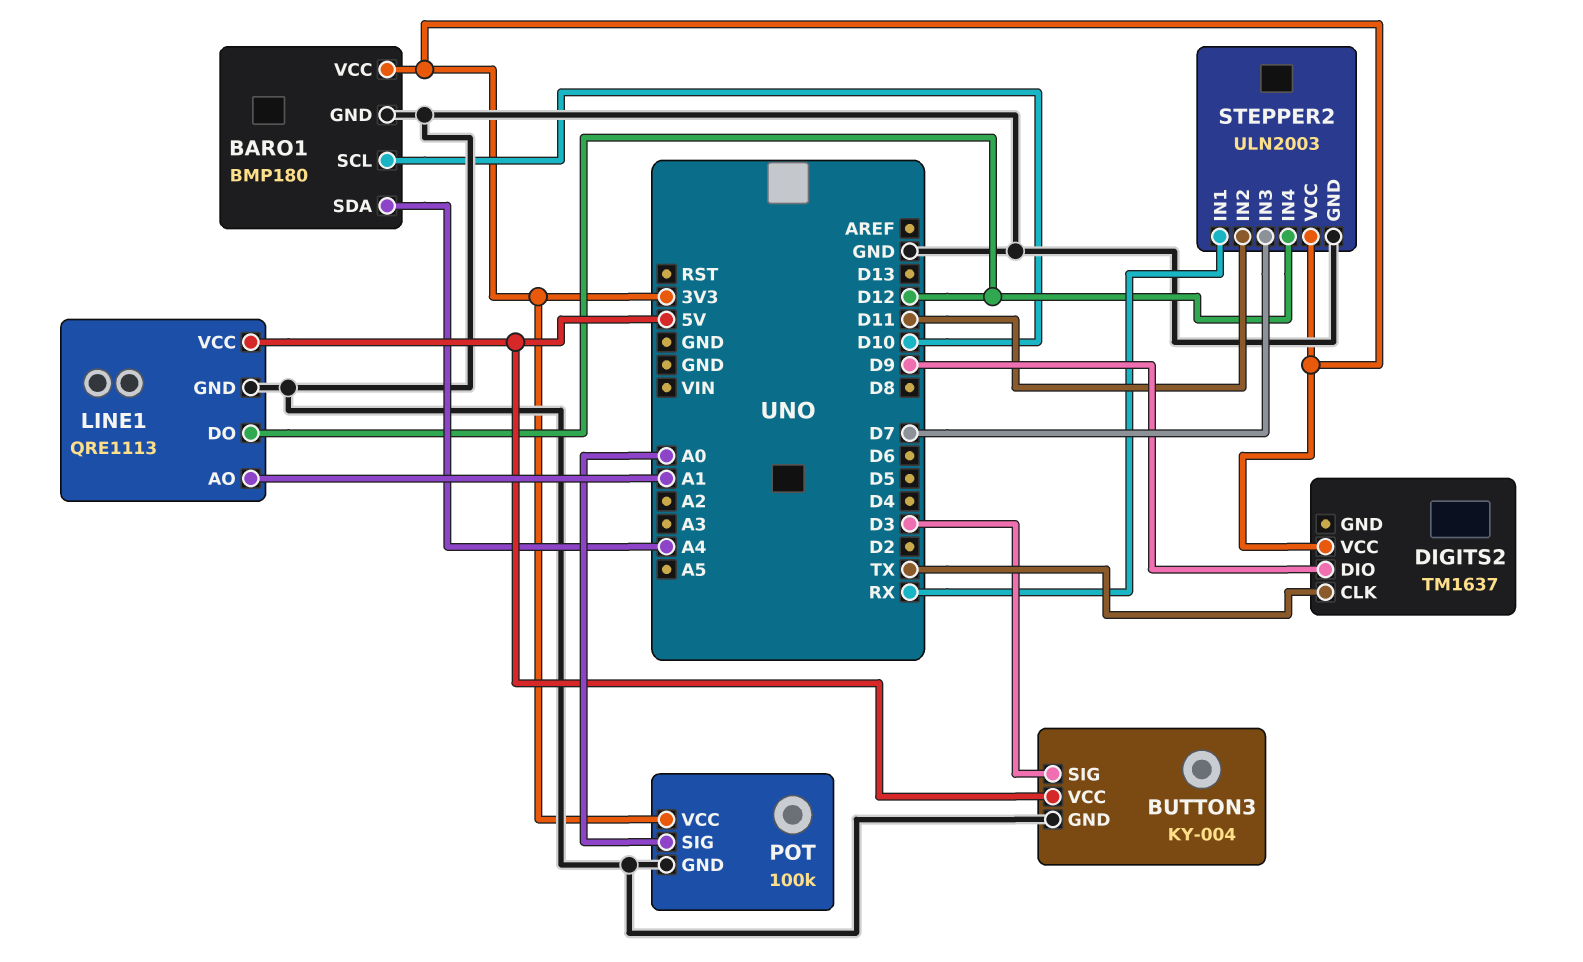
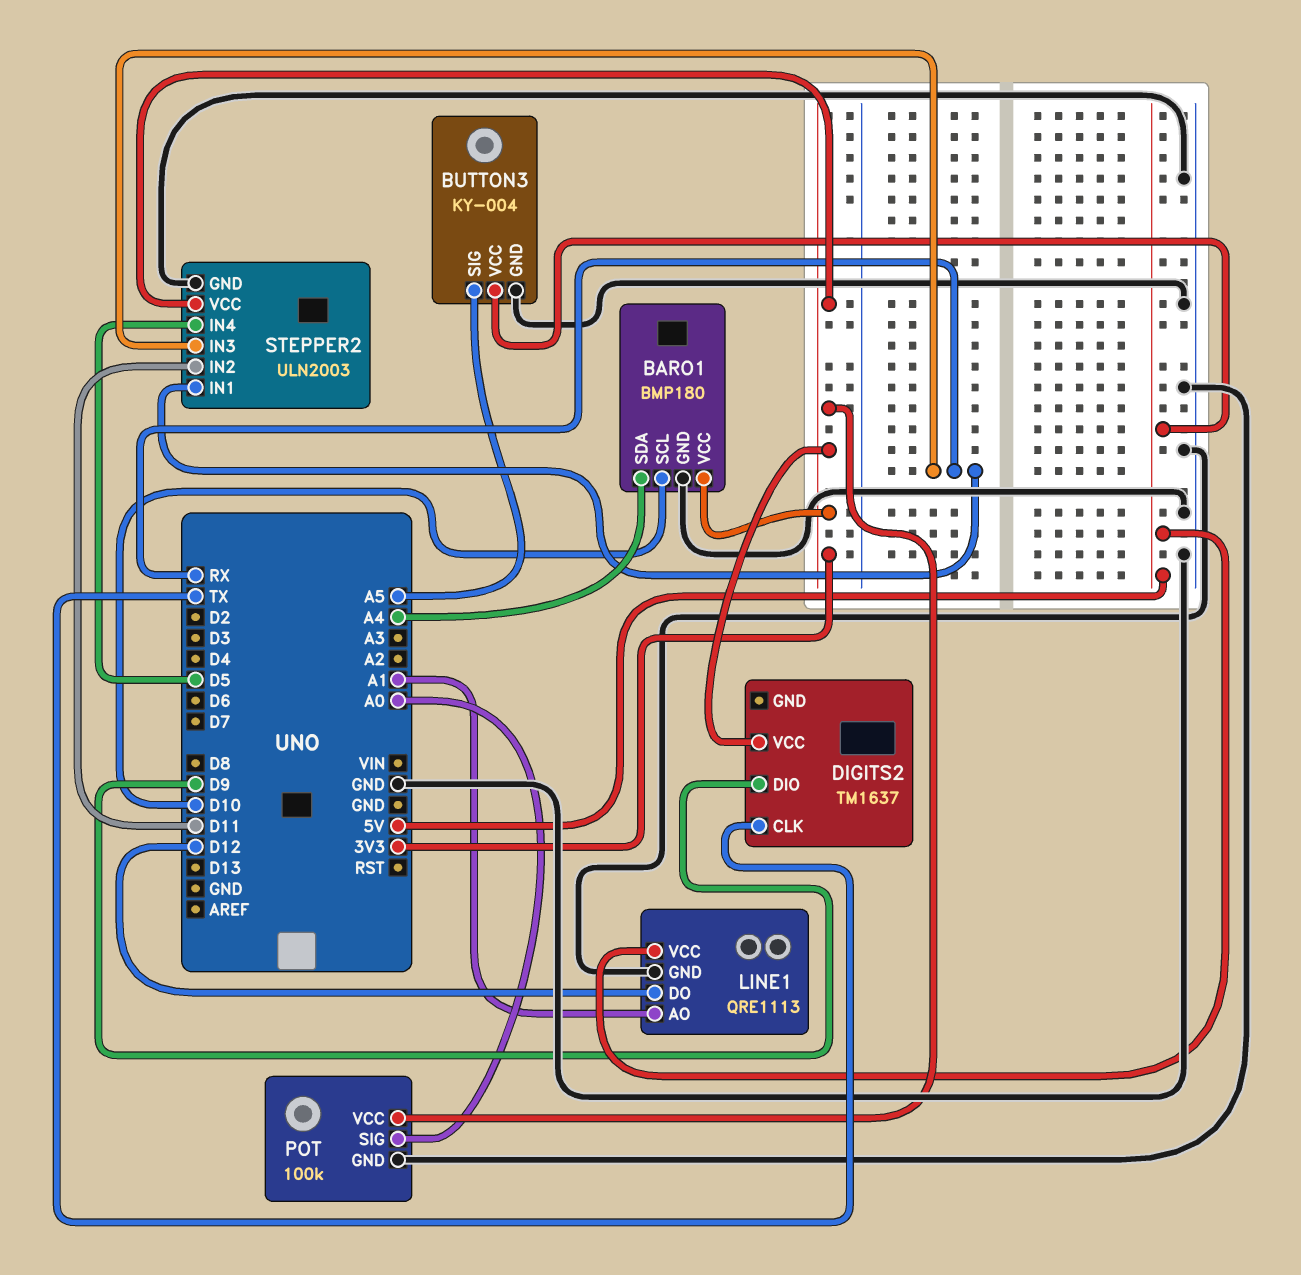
BUTTON3 pin SIG: D3 -> A5
STEPPER2 pin IN3: D7 -> RX
STEPPER2 pin IN4: D12 -> D5

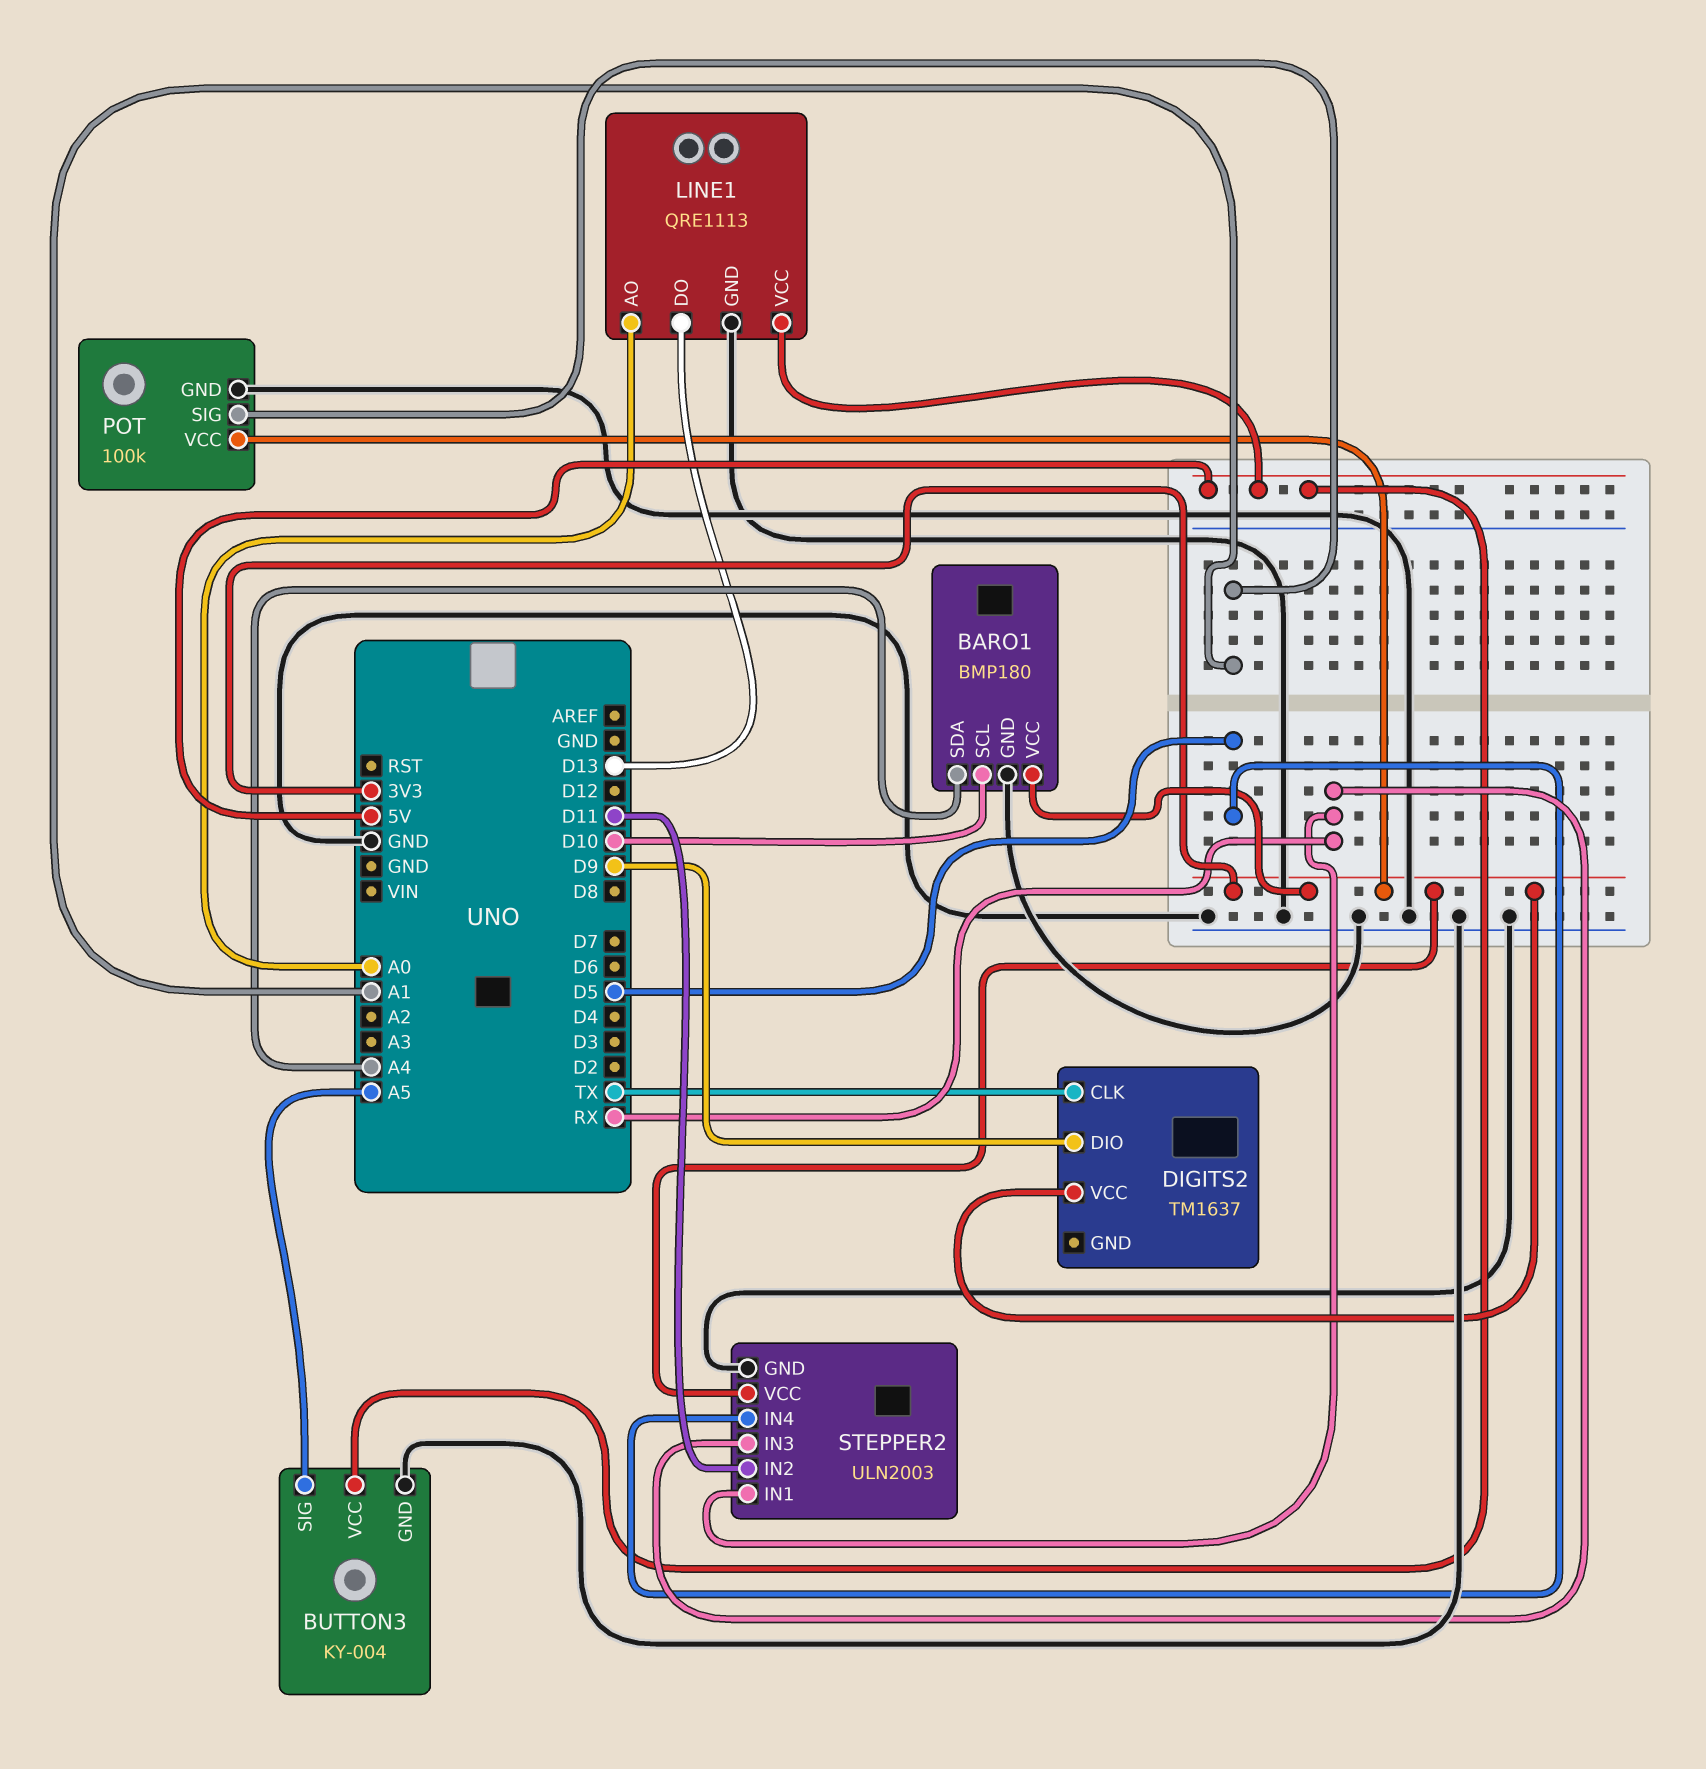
LINE1 pin AO: A1 -> A0
LINE1 pin DO: D12 -> D13
POT pin SIG: A0 -> A1

